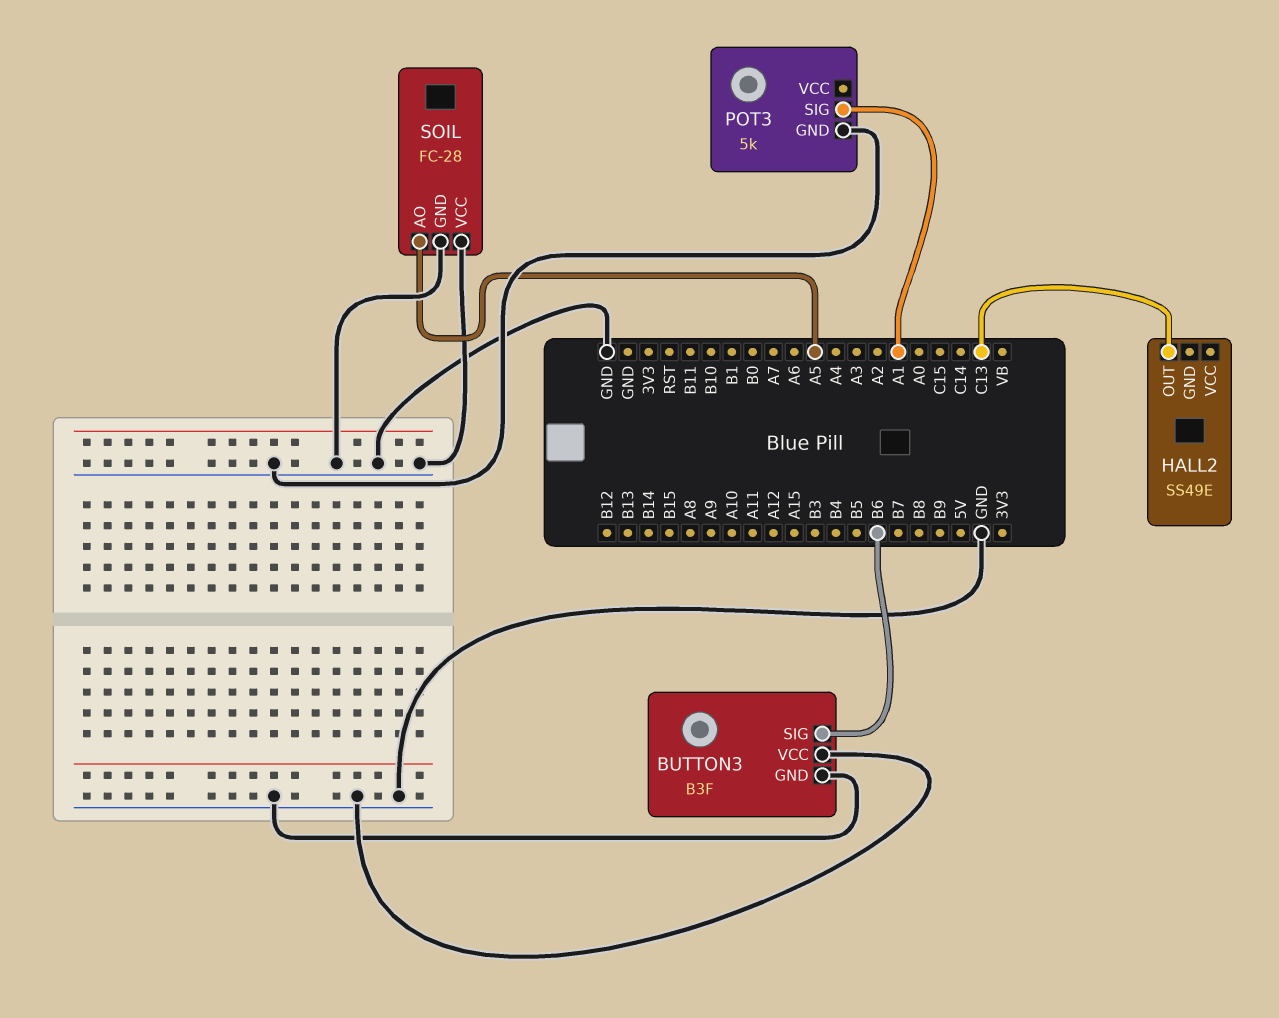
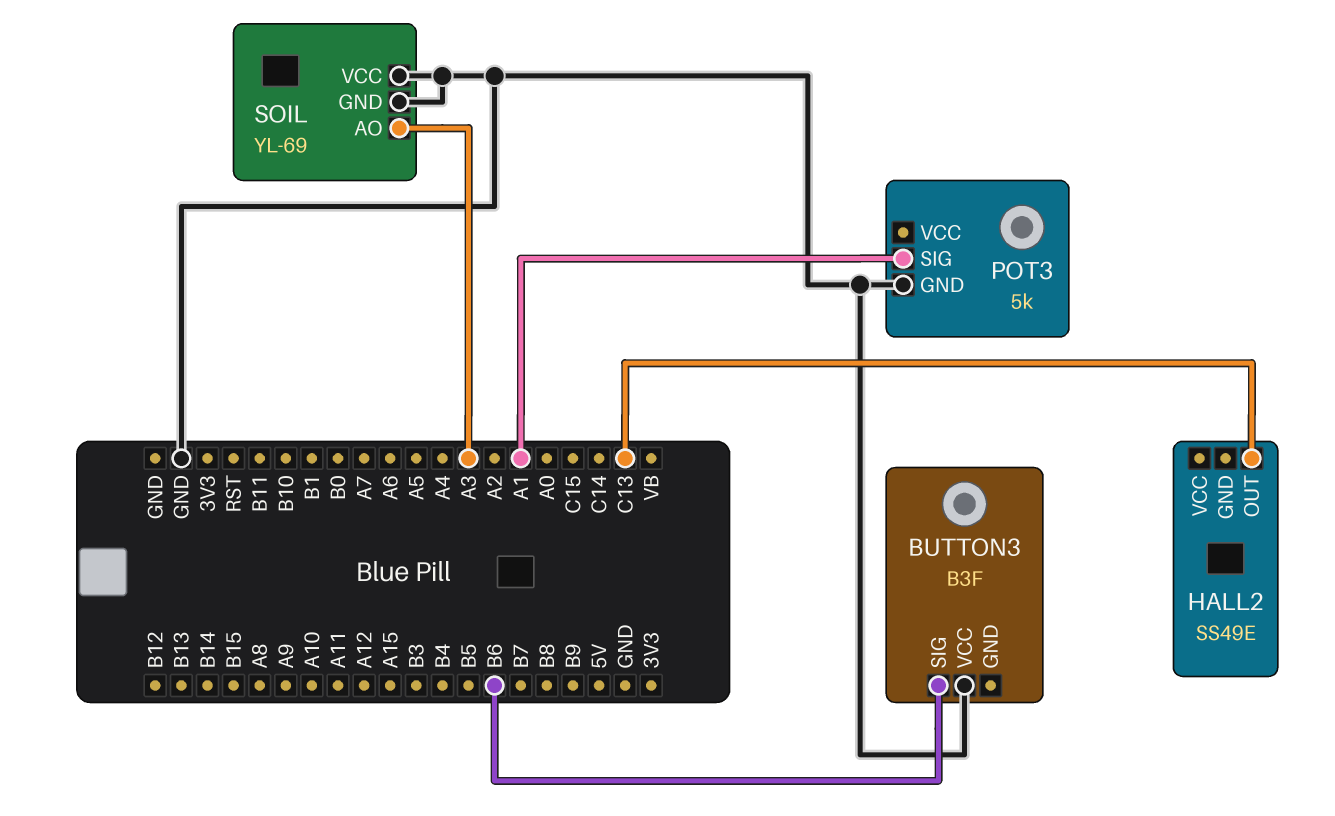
BUTTON3 pin GND: GND -> none
SOIL: FC-28 -> YL-69
SOIL pin AO: A5 -> A3

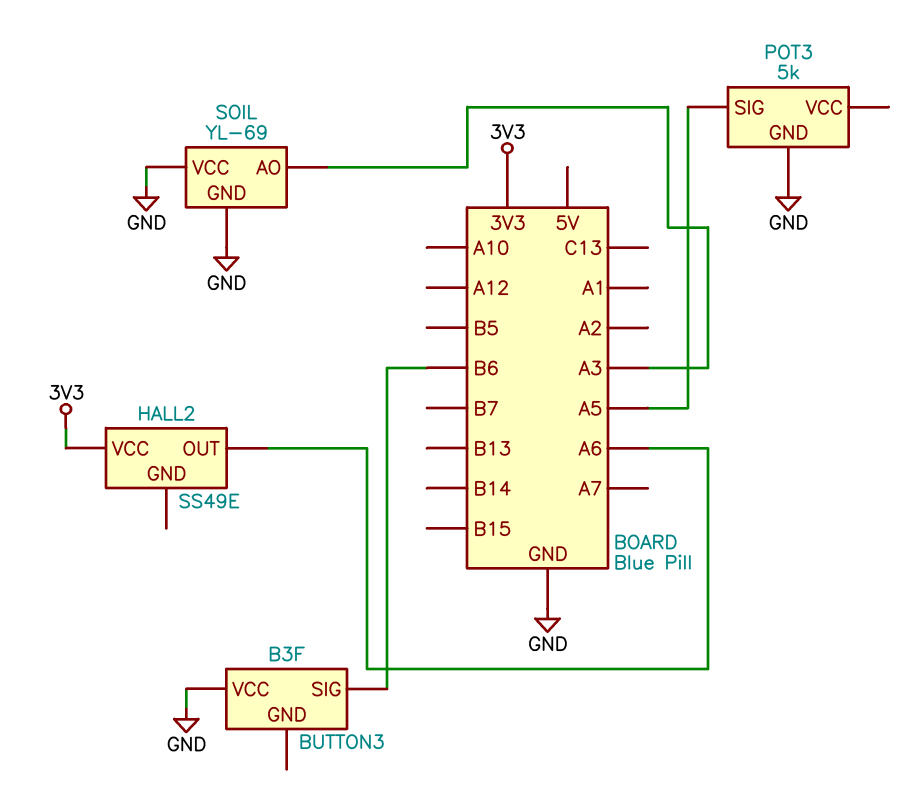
HALL2 pin OUT: C13 -> A6
HALL2 pin VCC: none -> 3V3
POT3 pin SIG: A1 -> A5

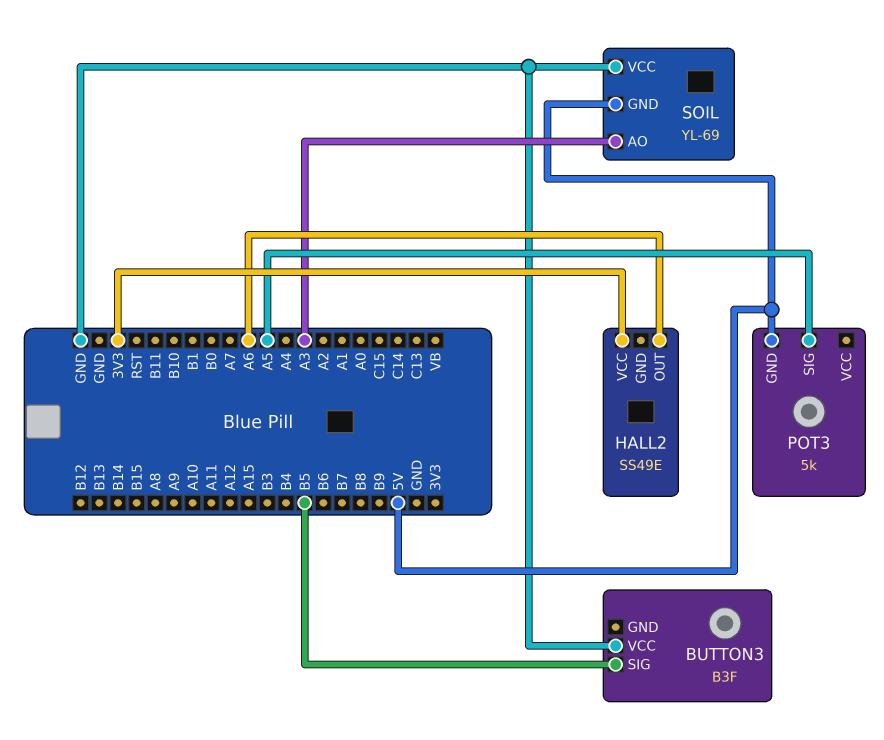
BUTTON3 pin SIG: B6 -> B5
POT3 pin GND: GND -> 5V
SOIL pin GND: GND -> 5V

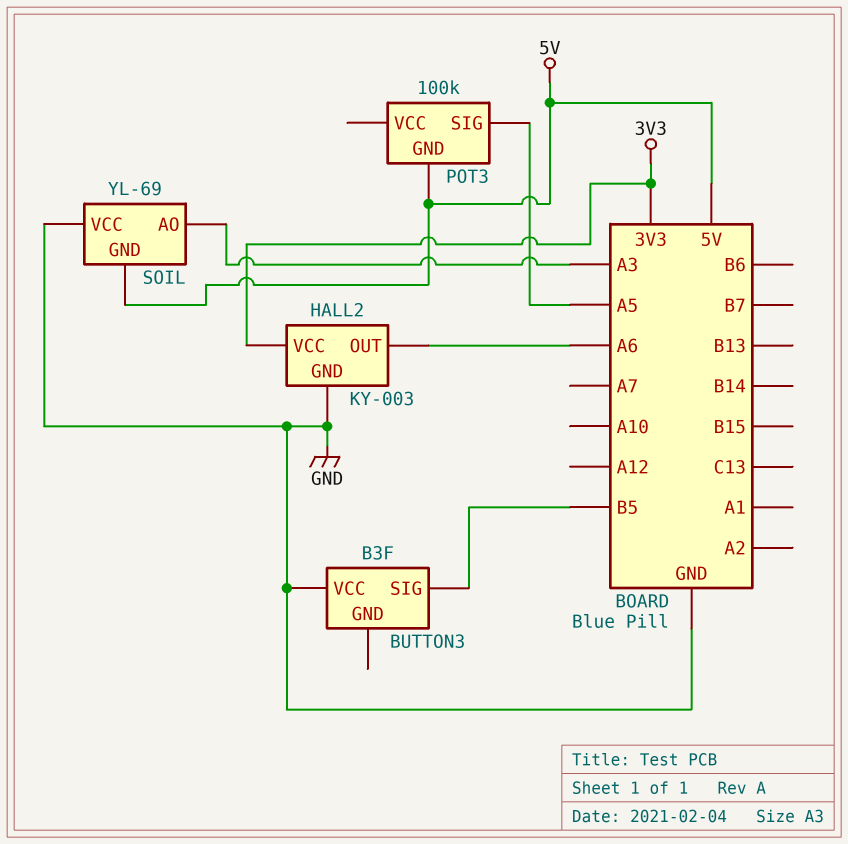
HALL2: SS49E -> KY-003
HALL2 pin GND: none -> GND
POT3: 5k -> 100k

